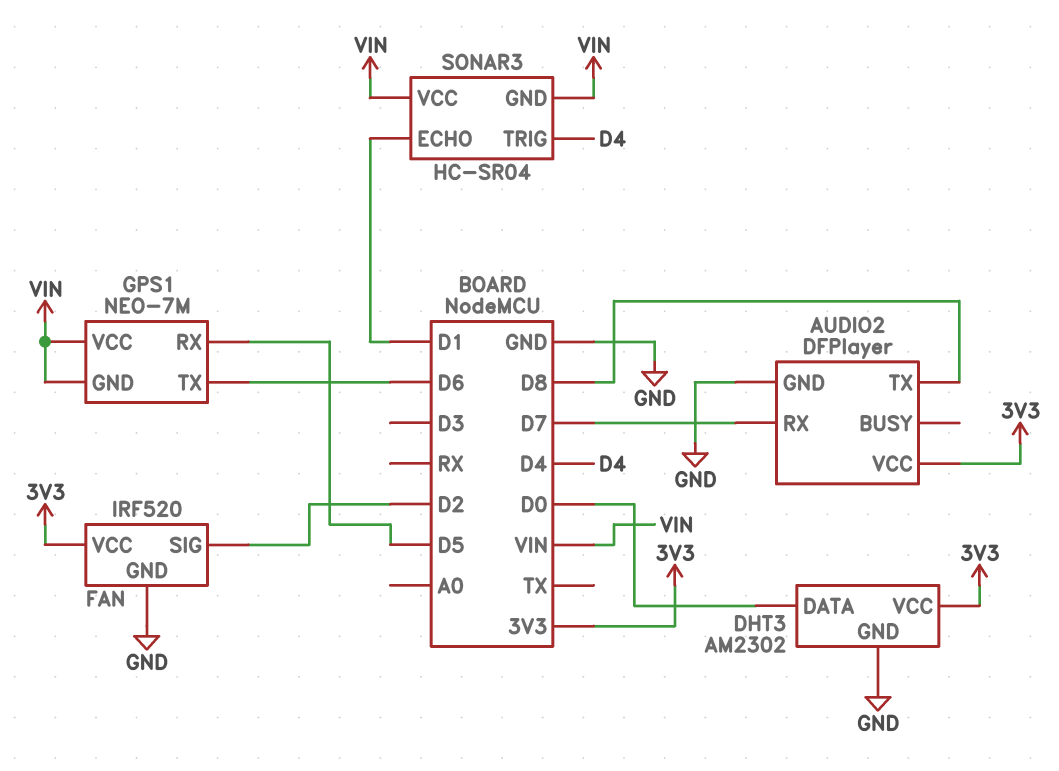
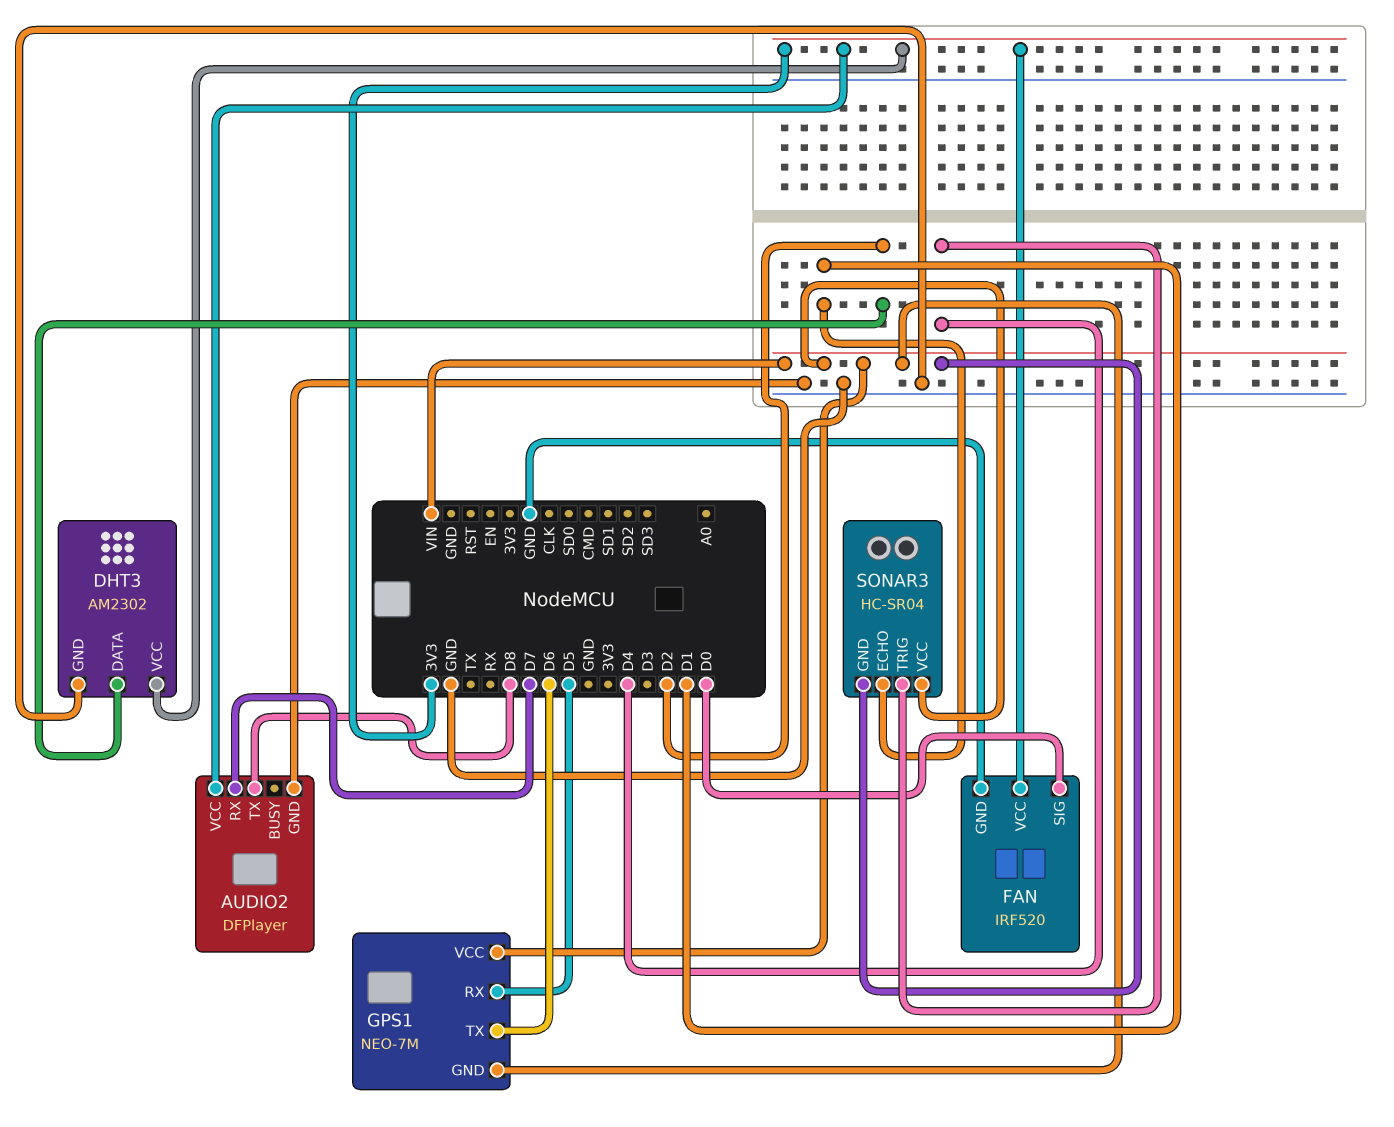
DHT3 pin DATA: D0 -> D2
FAN pin SIG: D2 -> D0

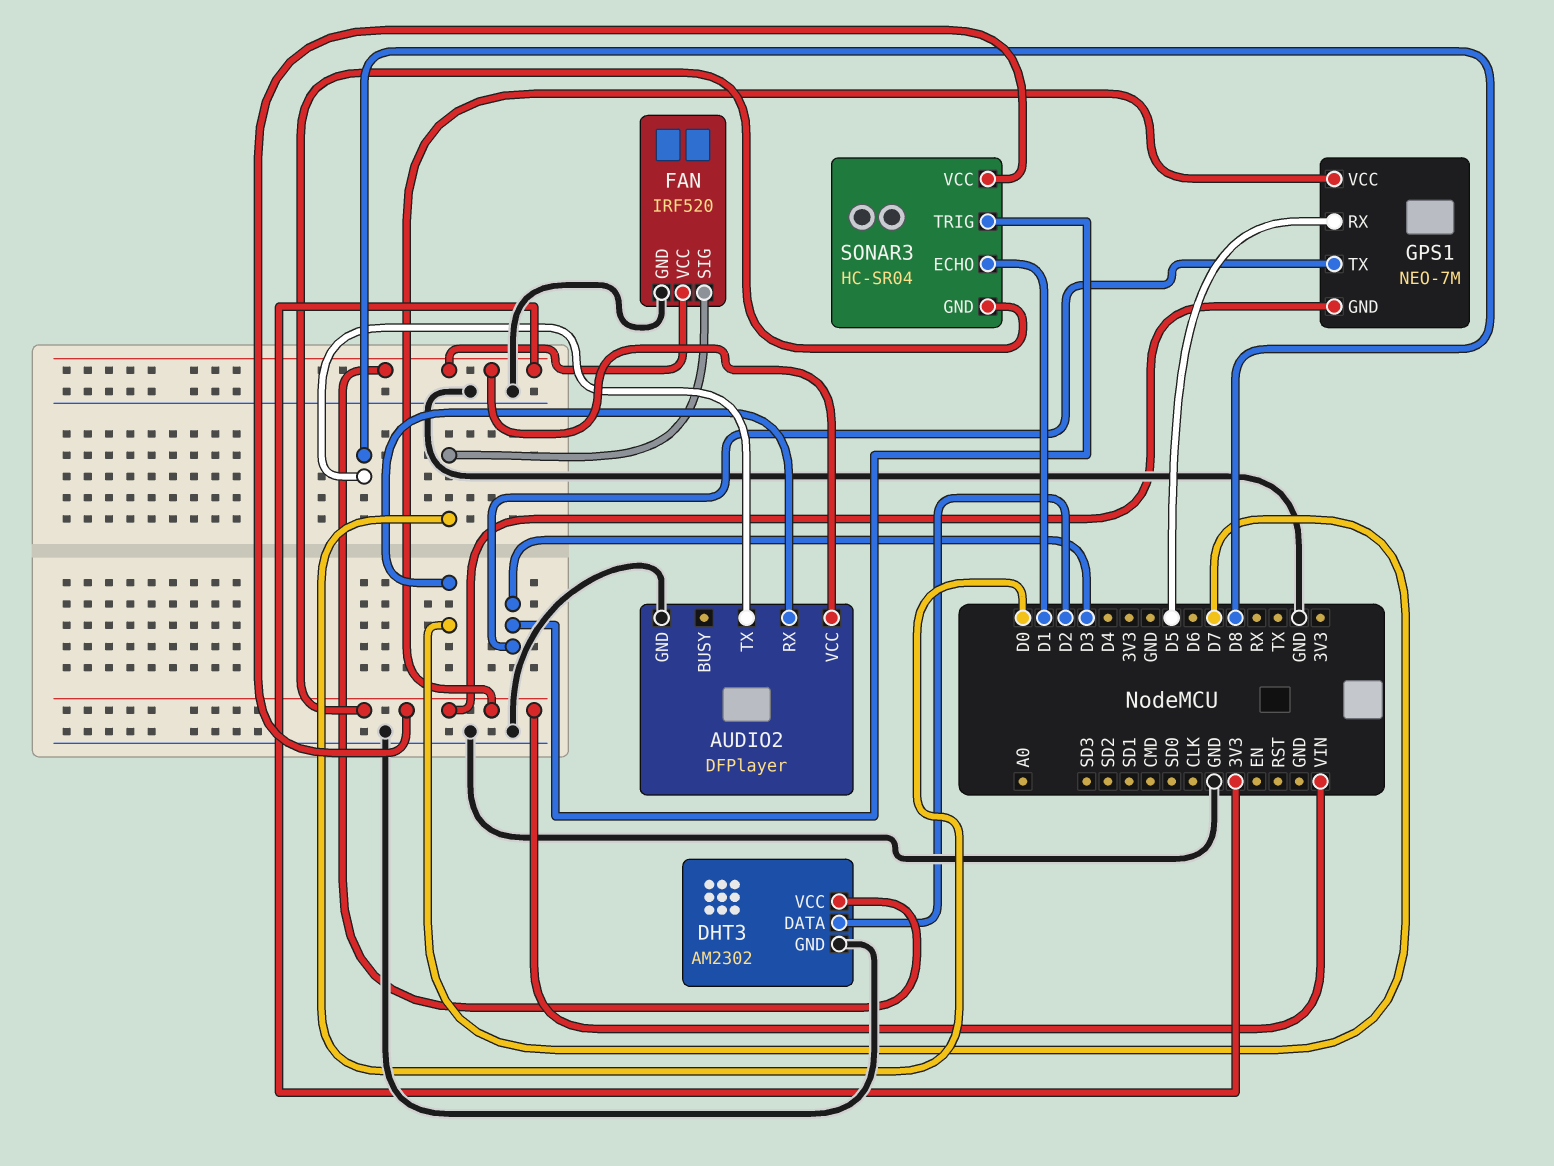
GPS1 pin TX: D6 -> D3
SONAR3 pin TRIG: D4 -> D3

